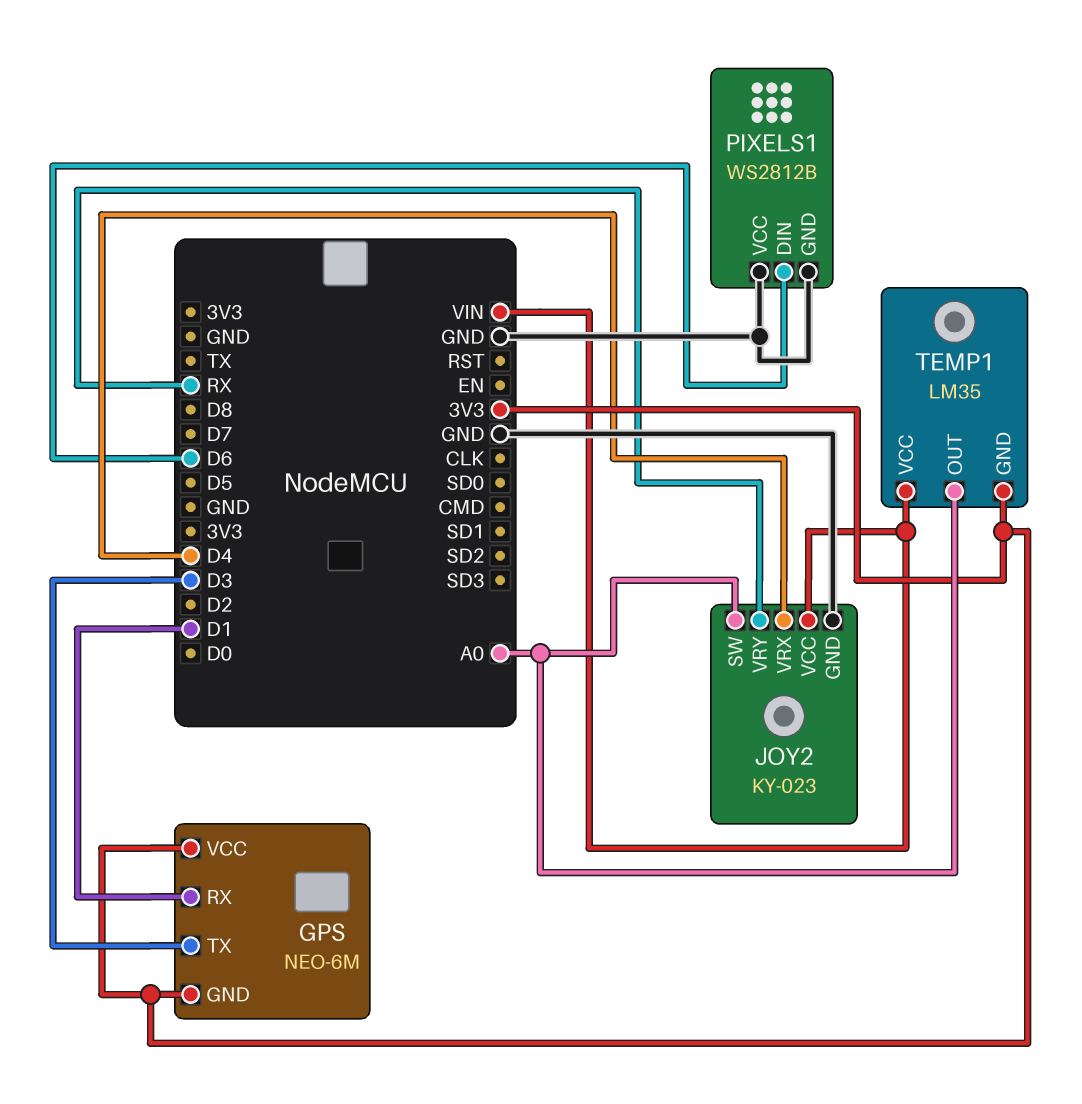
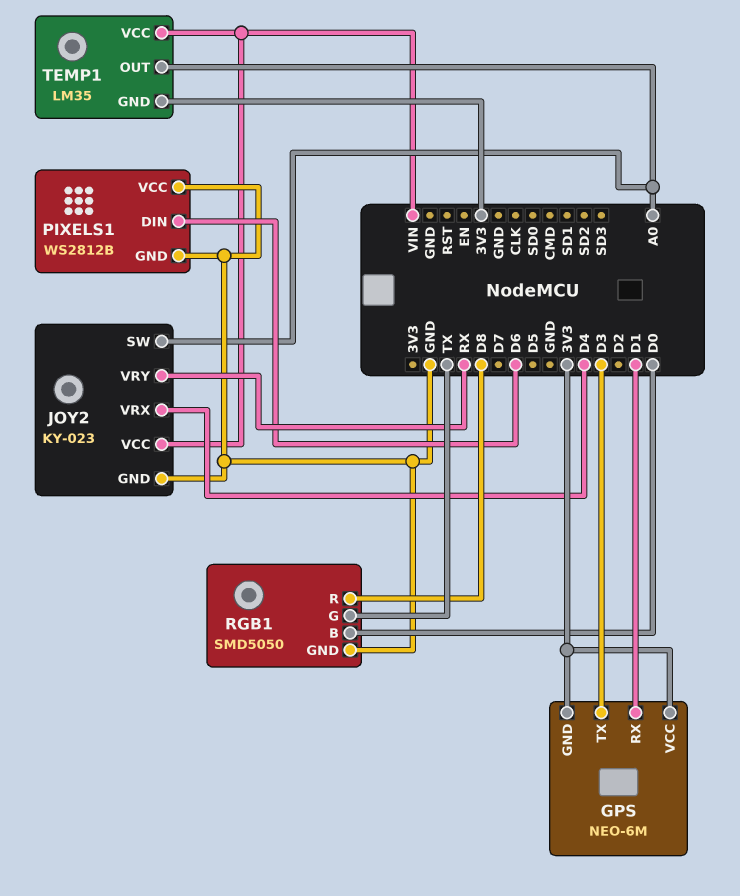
RGB1: none -> SMD5050
RGB1 pin B: none -> D0
RGB1 pin G: none -> TX
RGB1 pin GND: none -> GND
RGB1 pin R: none -> D8

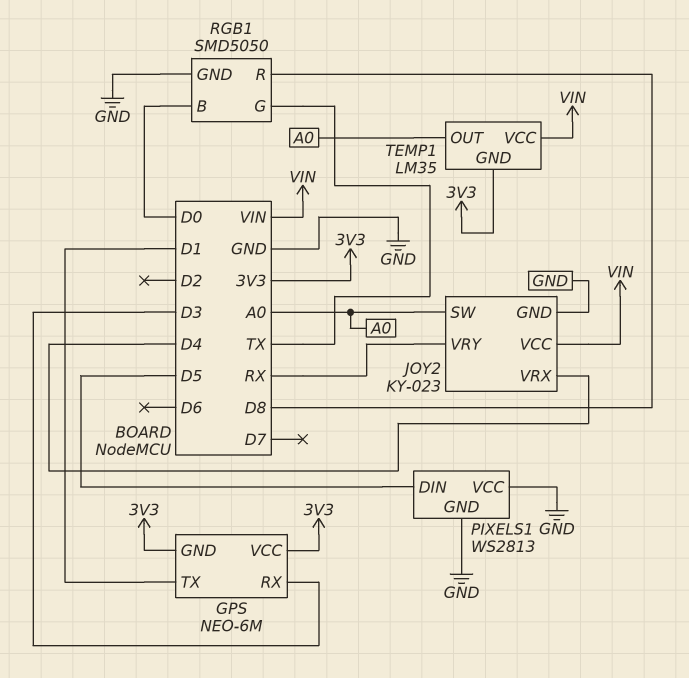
GPS pin RX: D1 -> D3
GPS pin TX: D3 -> D1
PIXELS1: WS2812B -> WS2813
PIXELS1 pin DIN: D6 -> D5

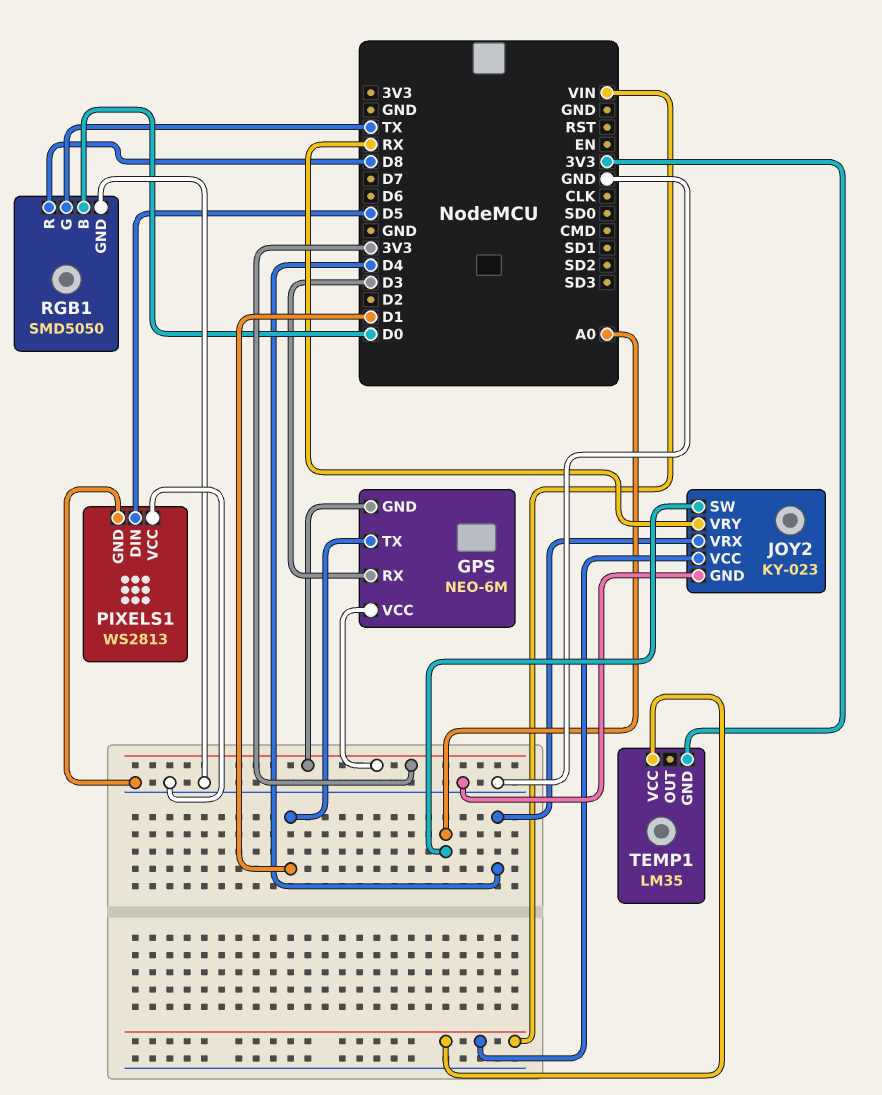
TEMP1 pin OUT: A0 -> none

